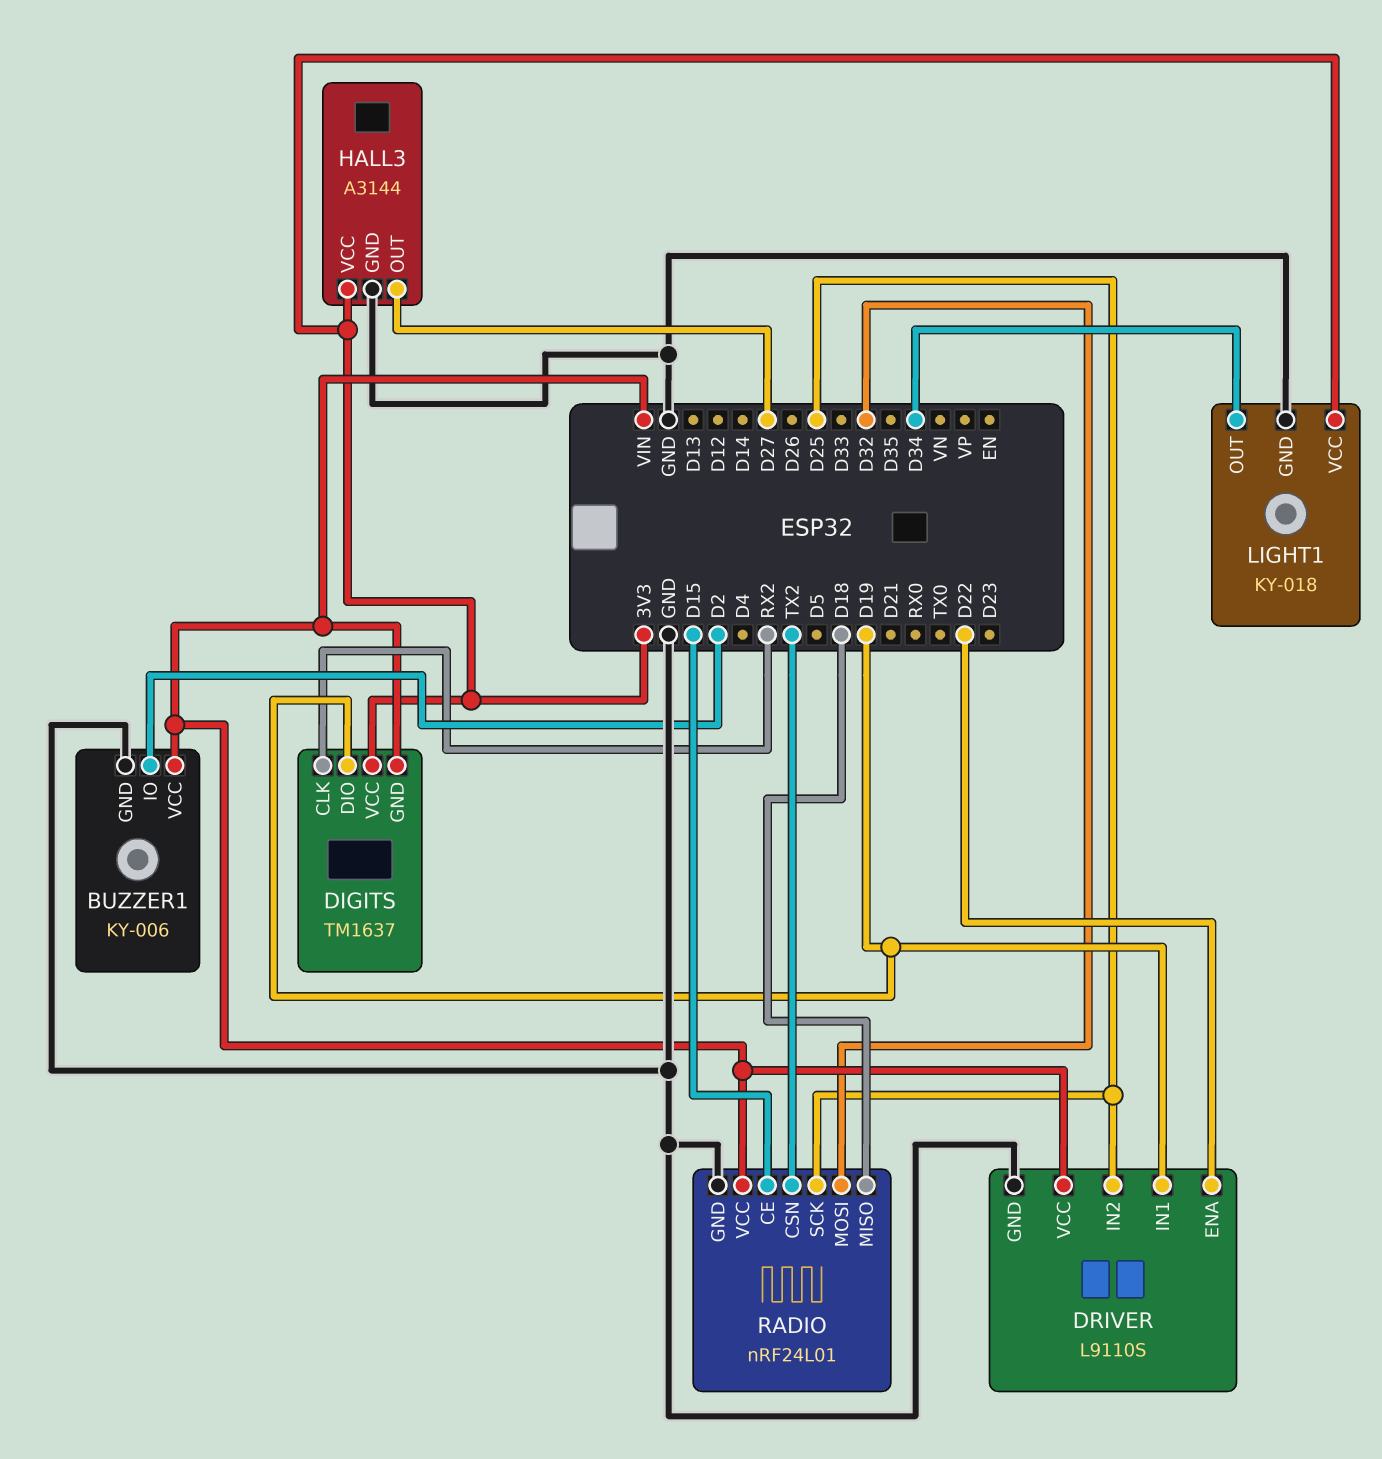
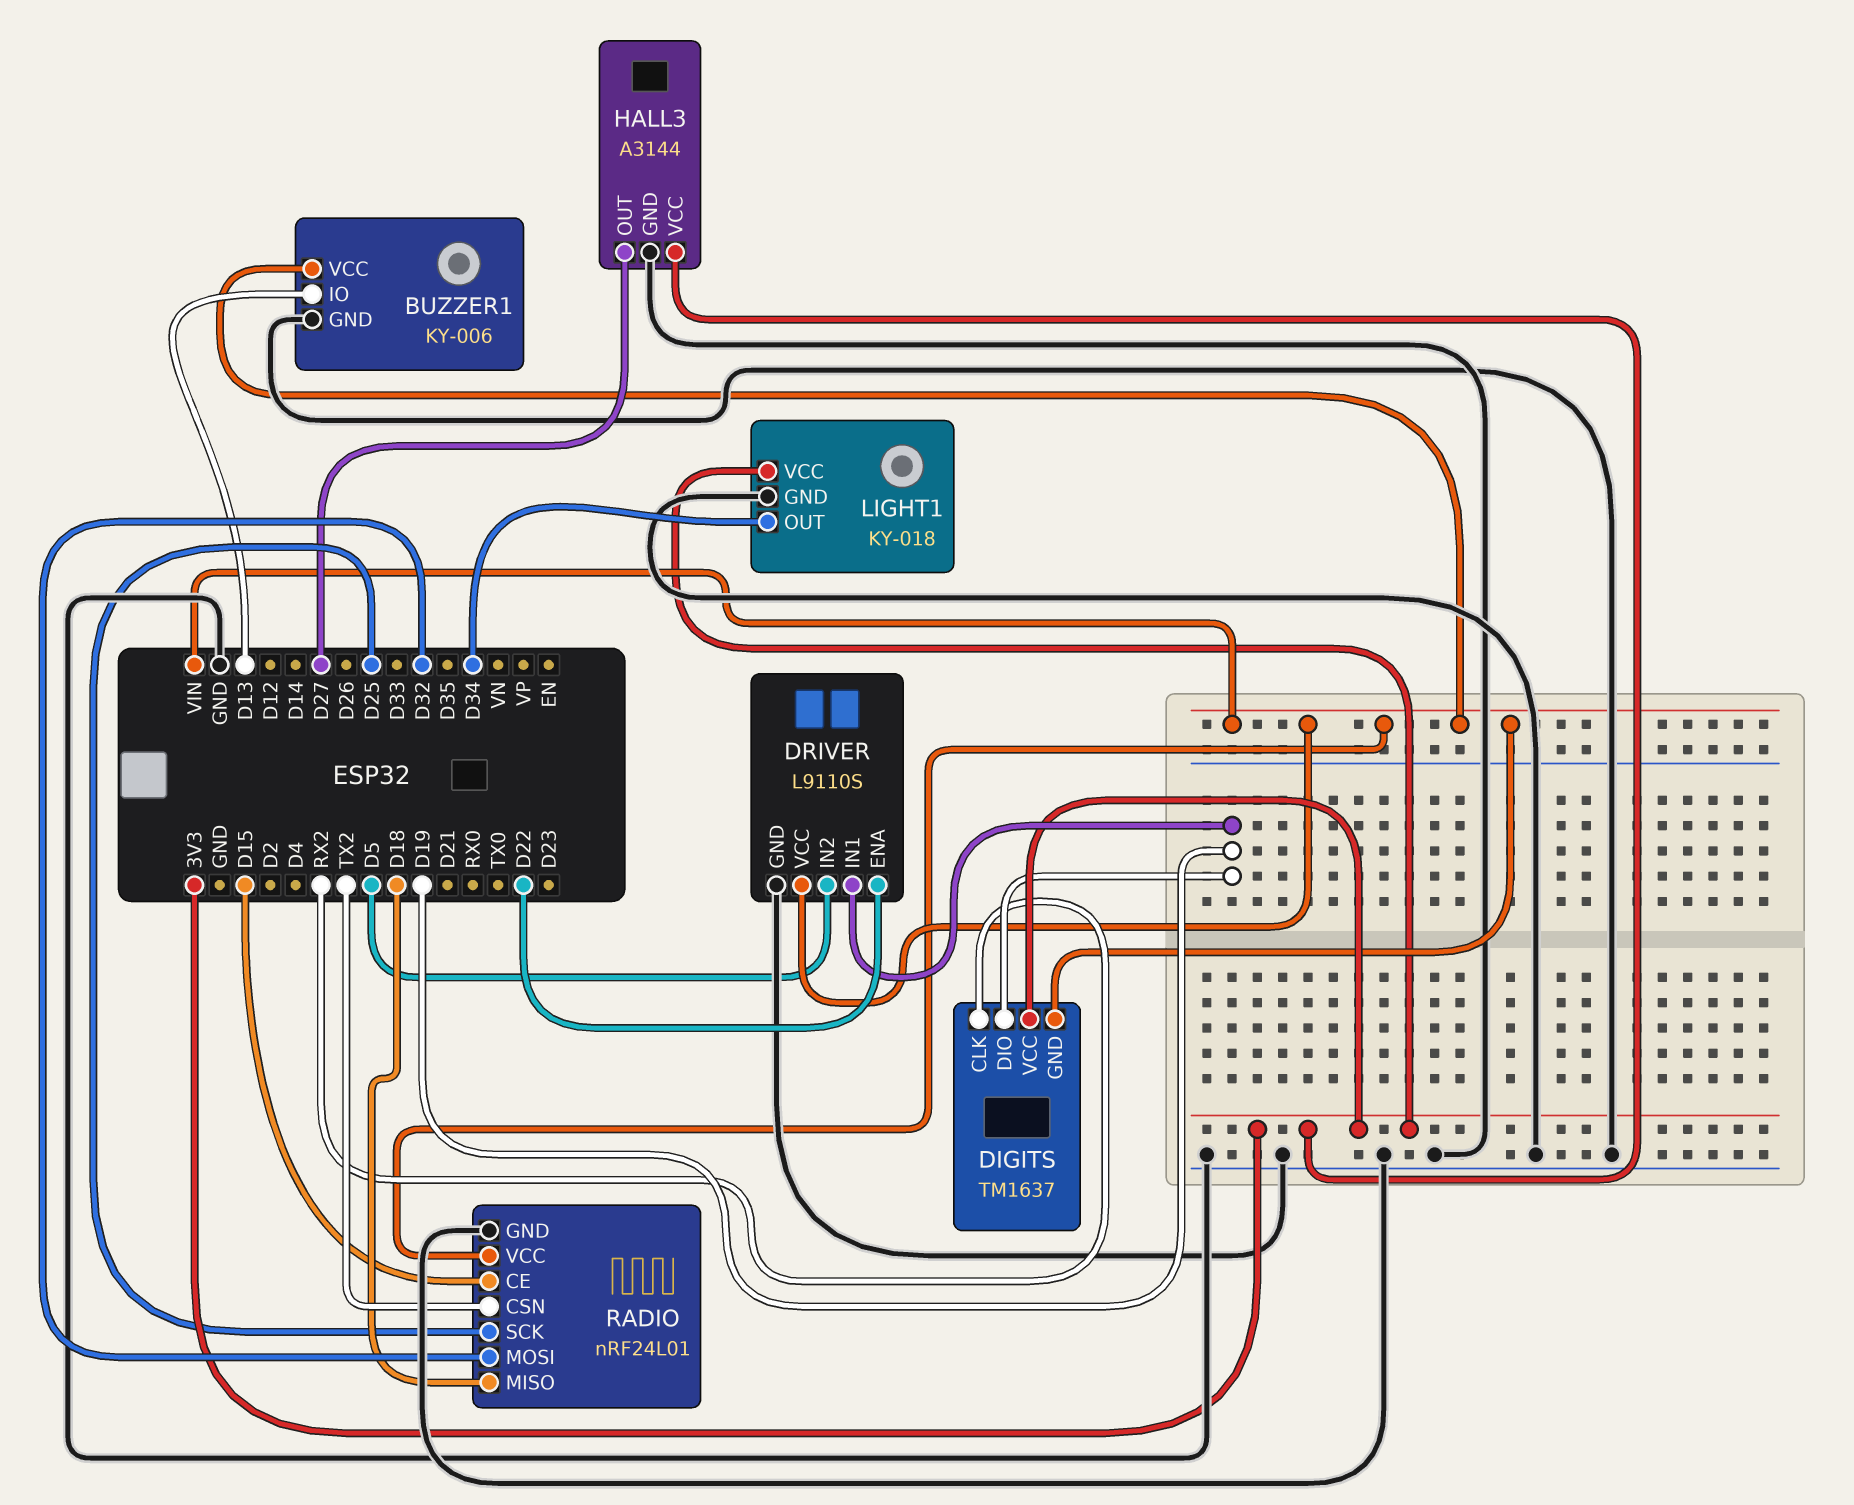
BUZZER1 pin IO: D2 -> D13
DRIVER pin IN2: D25 -> D5

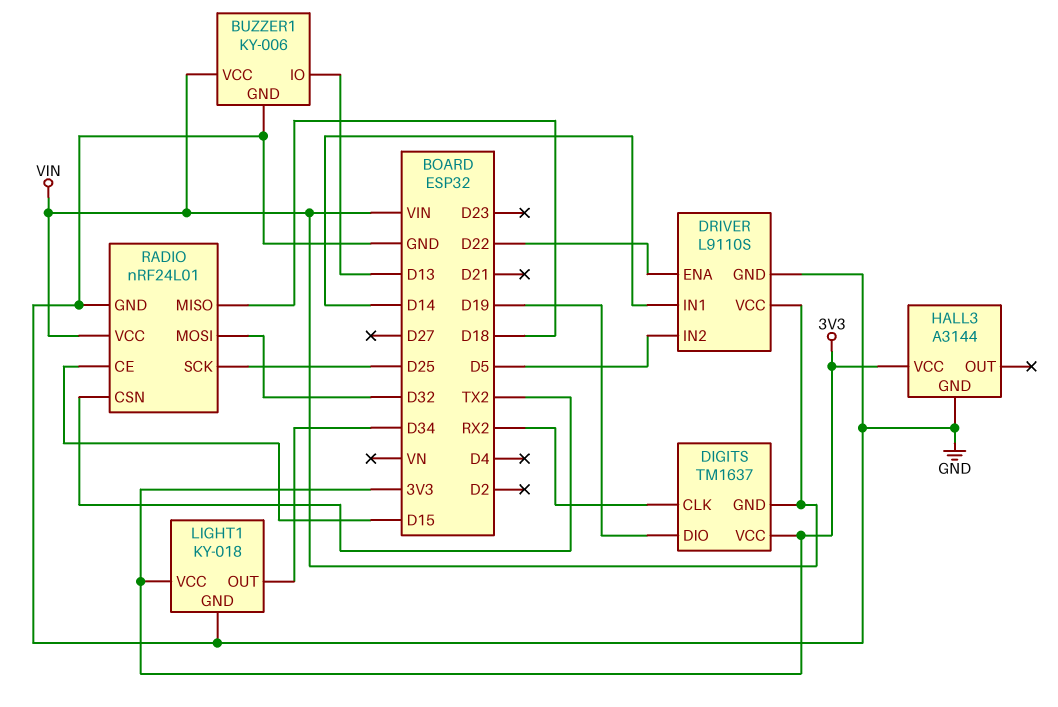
DRIVER pin IN1: D19 -> D14
HALL3 pin OUT: D27 -> none

